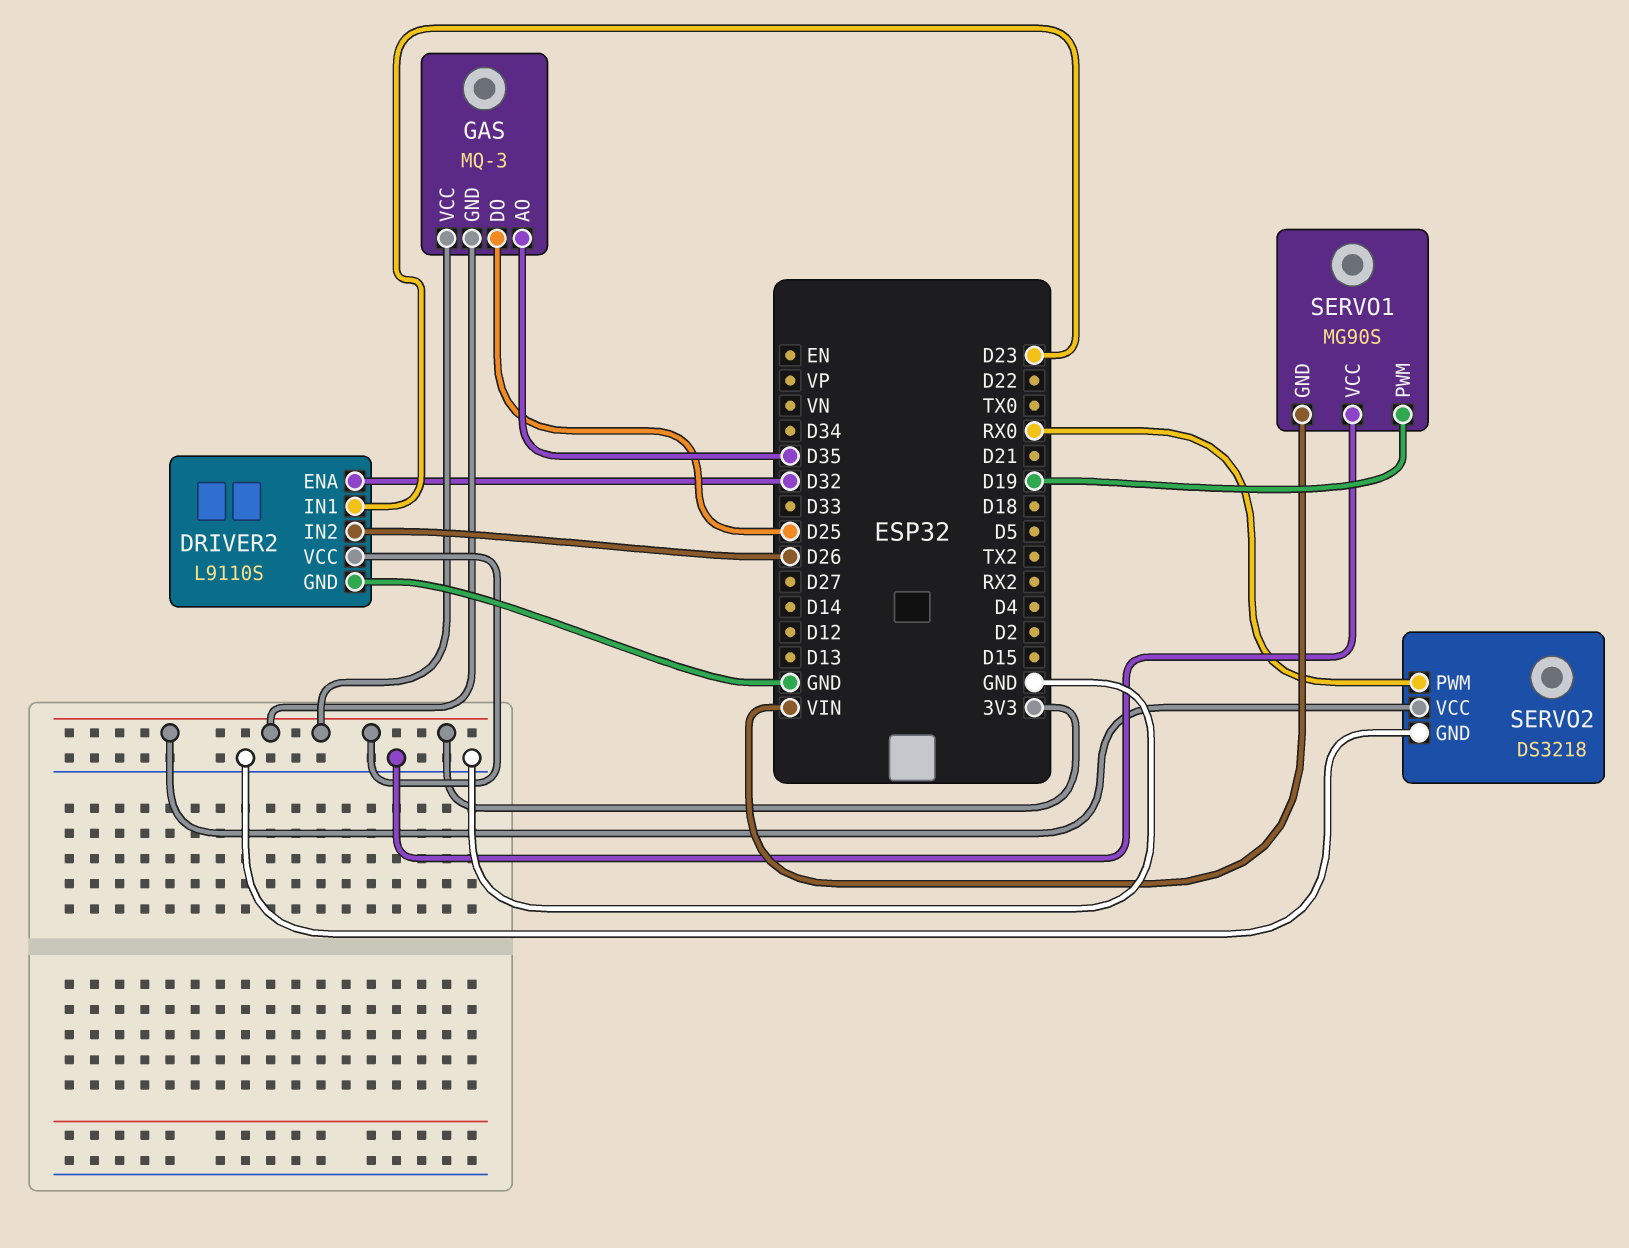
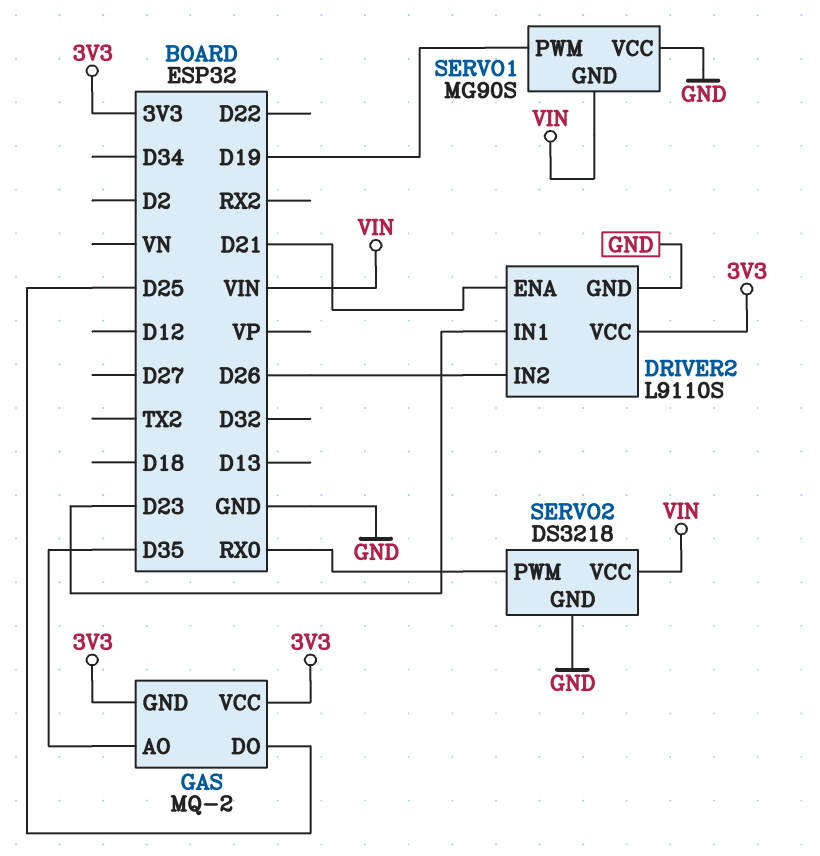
DRIVER2 pin ENA: D32 -> D21
GAS: MQ-3 -> MQ-2
SERVO2 pin VCC: 3V3 -> VIN

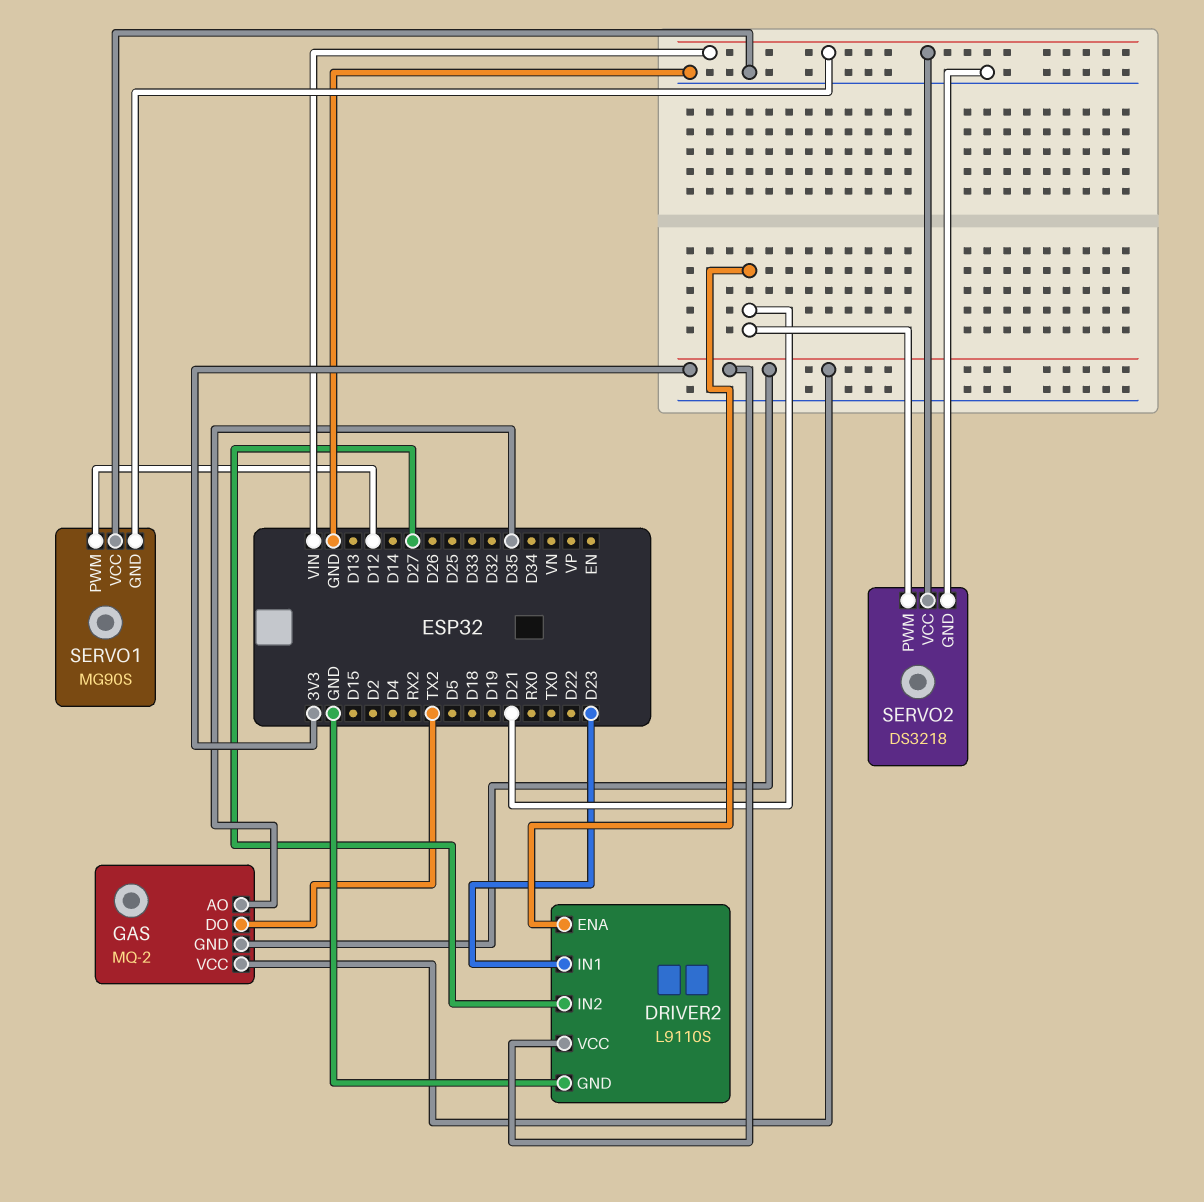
DRIVER2 pin IN2: D26 -> D27
GAS pin DO: D25 -> TX2
SERVO1 pin PWM: D19 -> D12
SERVO2 pin PWM: RX0 -> D21

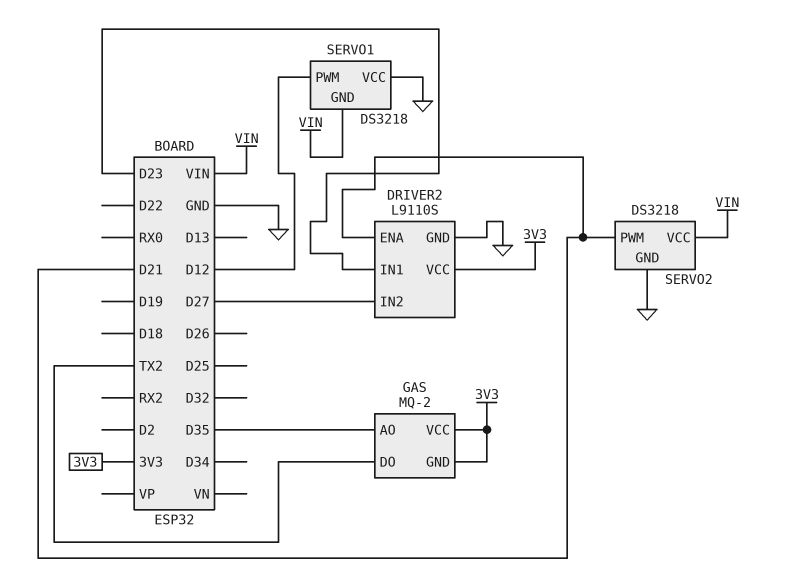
SERVO1: MG90S -> DS3218

